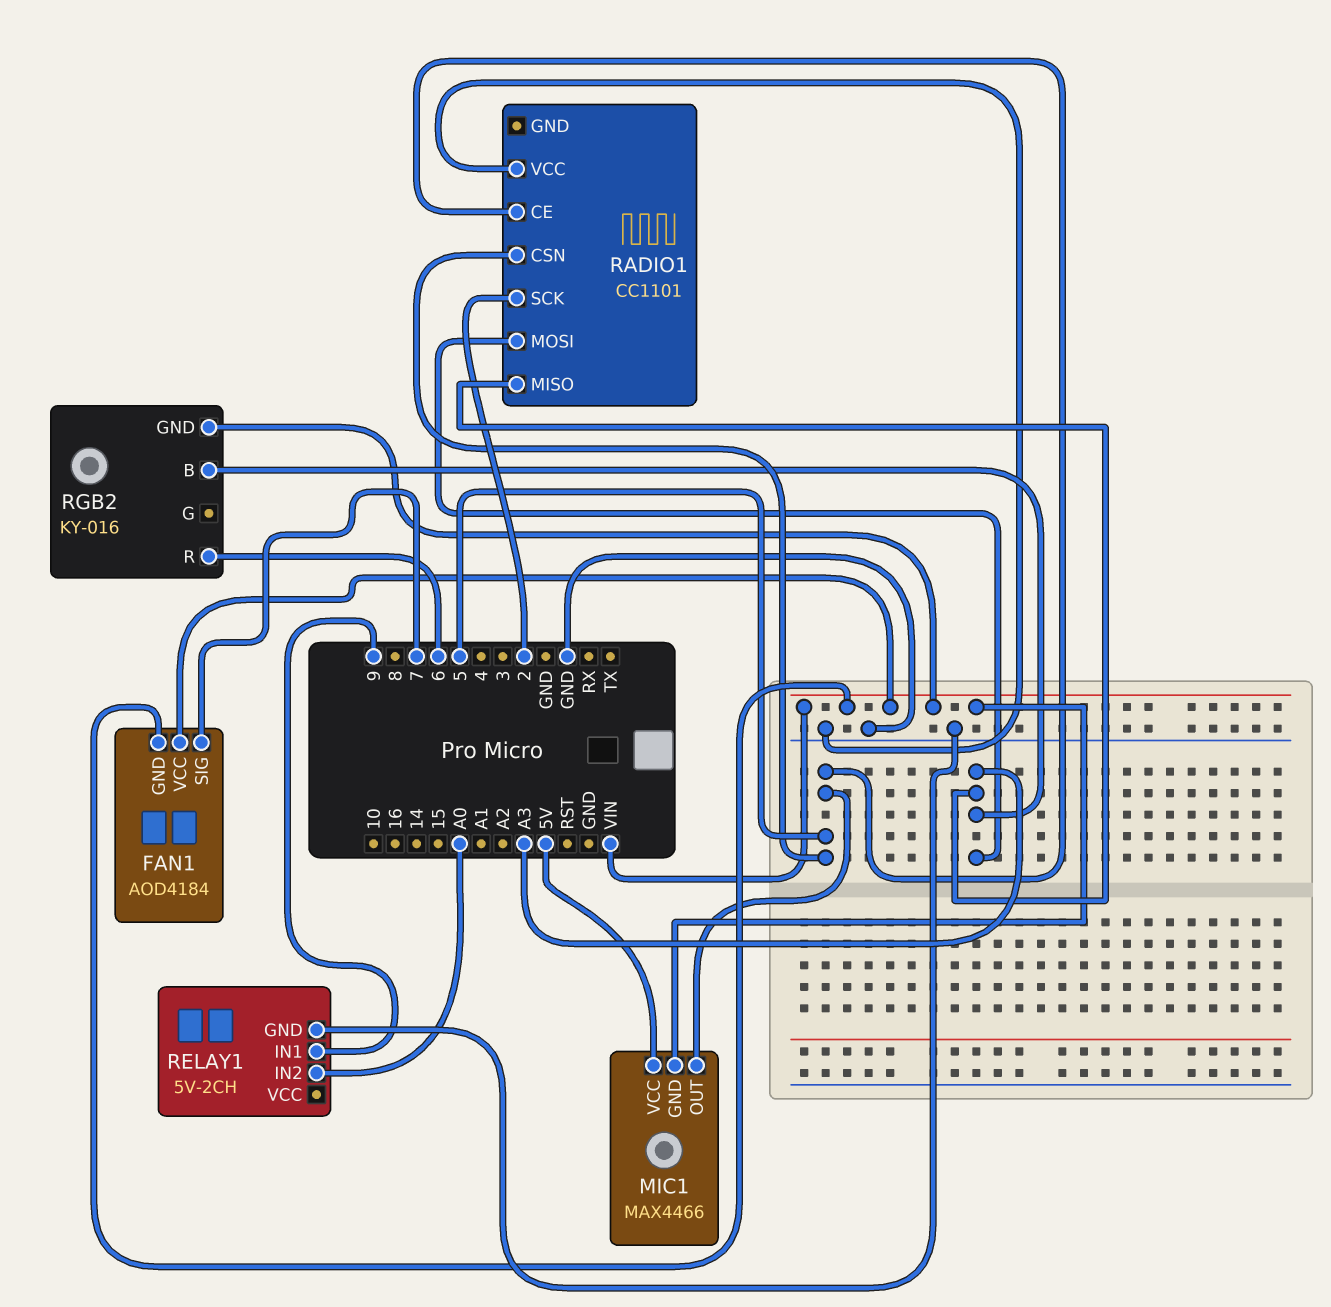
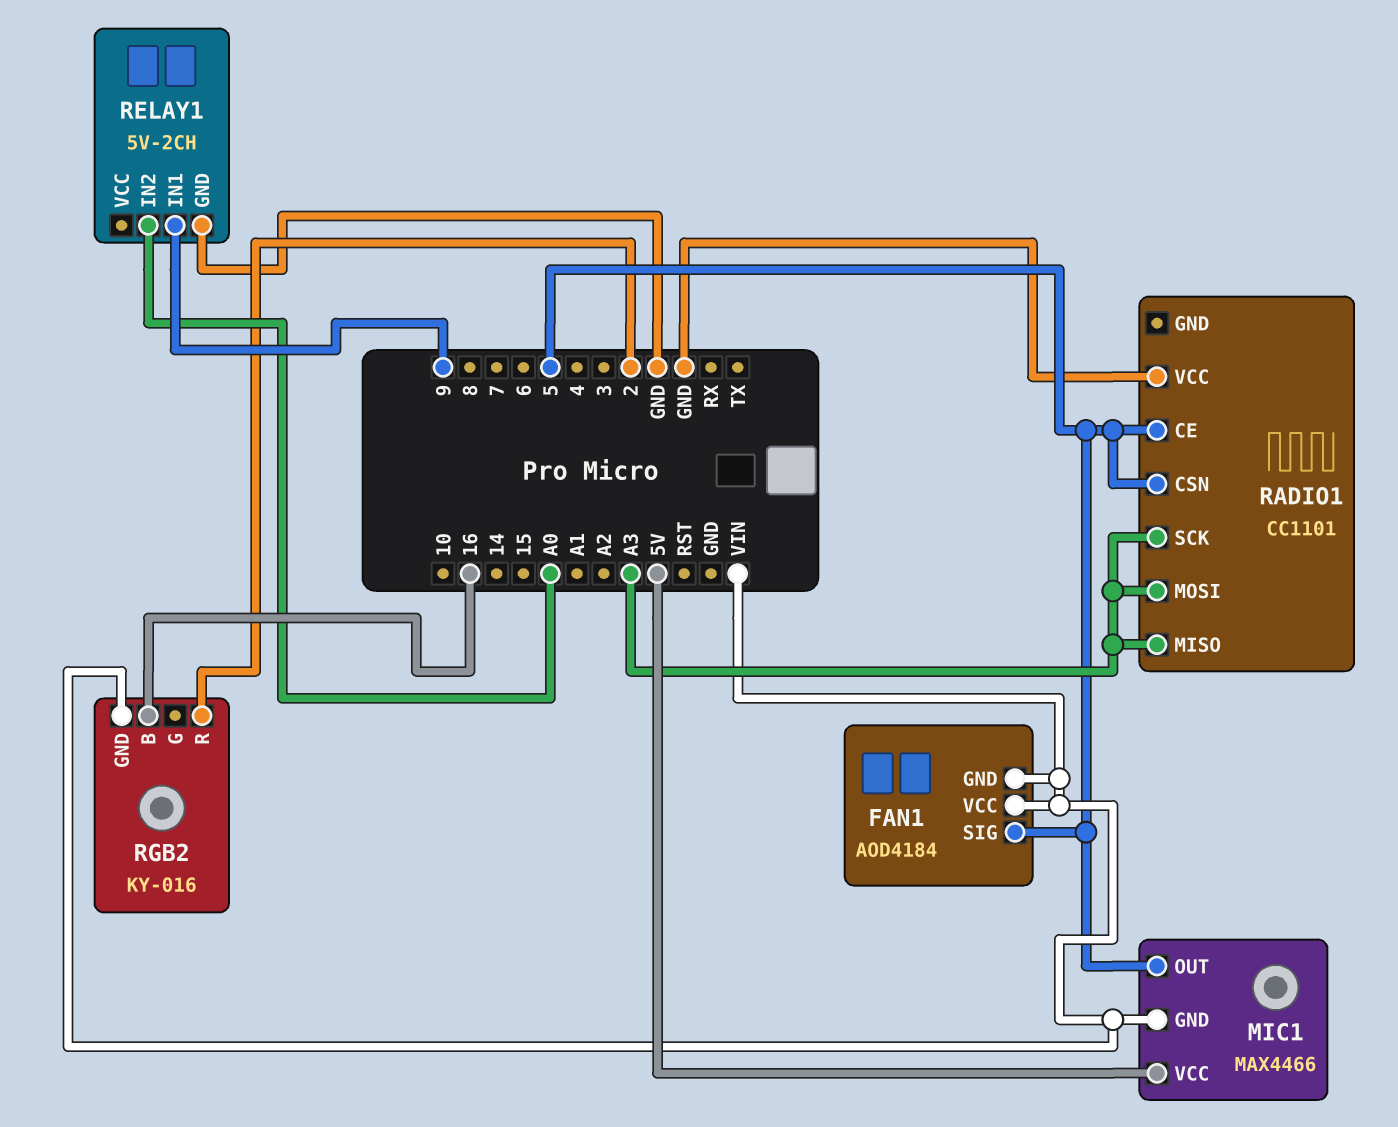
FAN1 pin SIG: 7 -> 5
RADIO1 pin SCK: 2 -> A3
RGB2 pin B: A3 -> 16
RGB2 pin R: 6 -> 2

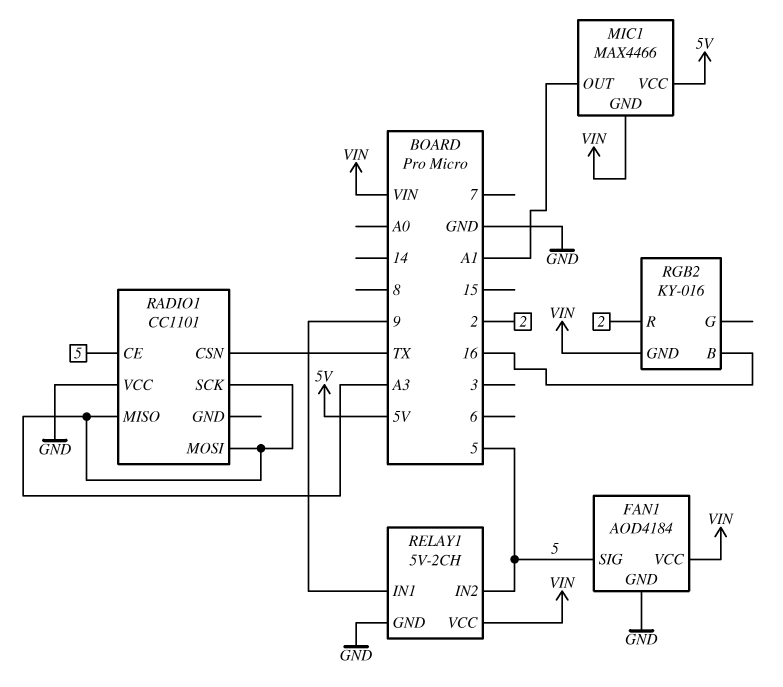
FAN1 pin GND: VIN -> GND
MIC1 pin OUT: 5 -> A1
RADIO1 pin CSN: 5 -> TX
RELAY1 pin IN2: A0 -> 5
RELAY1 pin VCC: none -> VIN

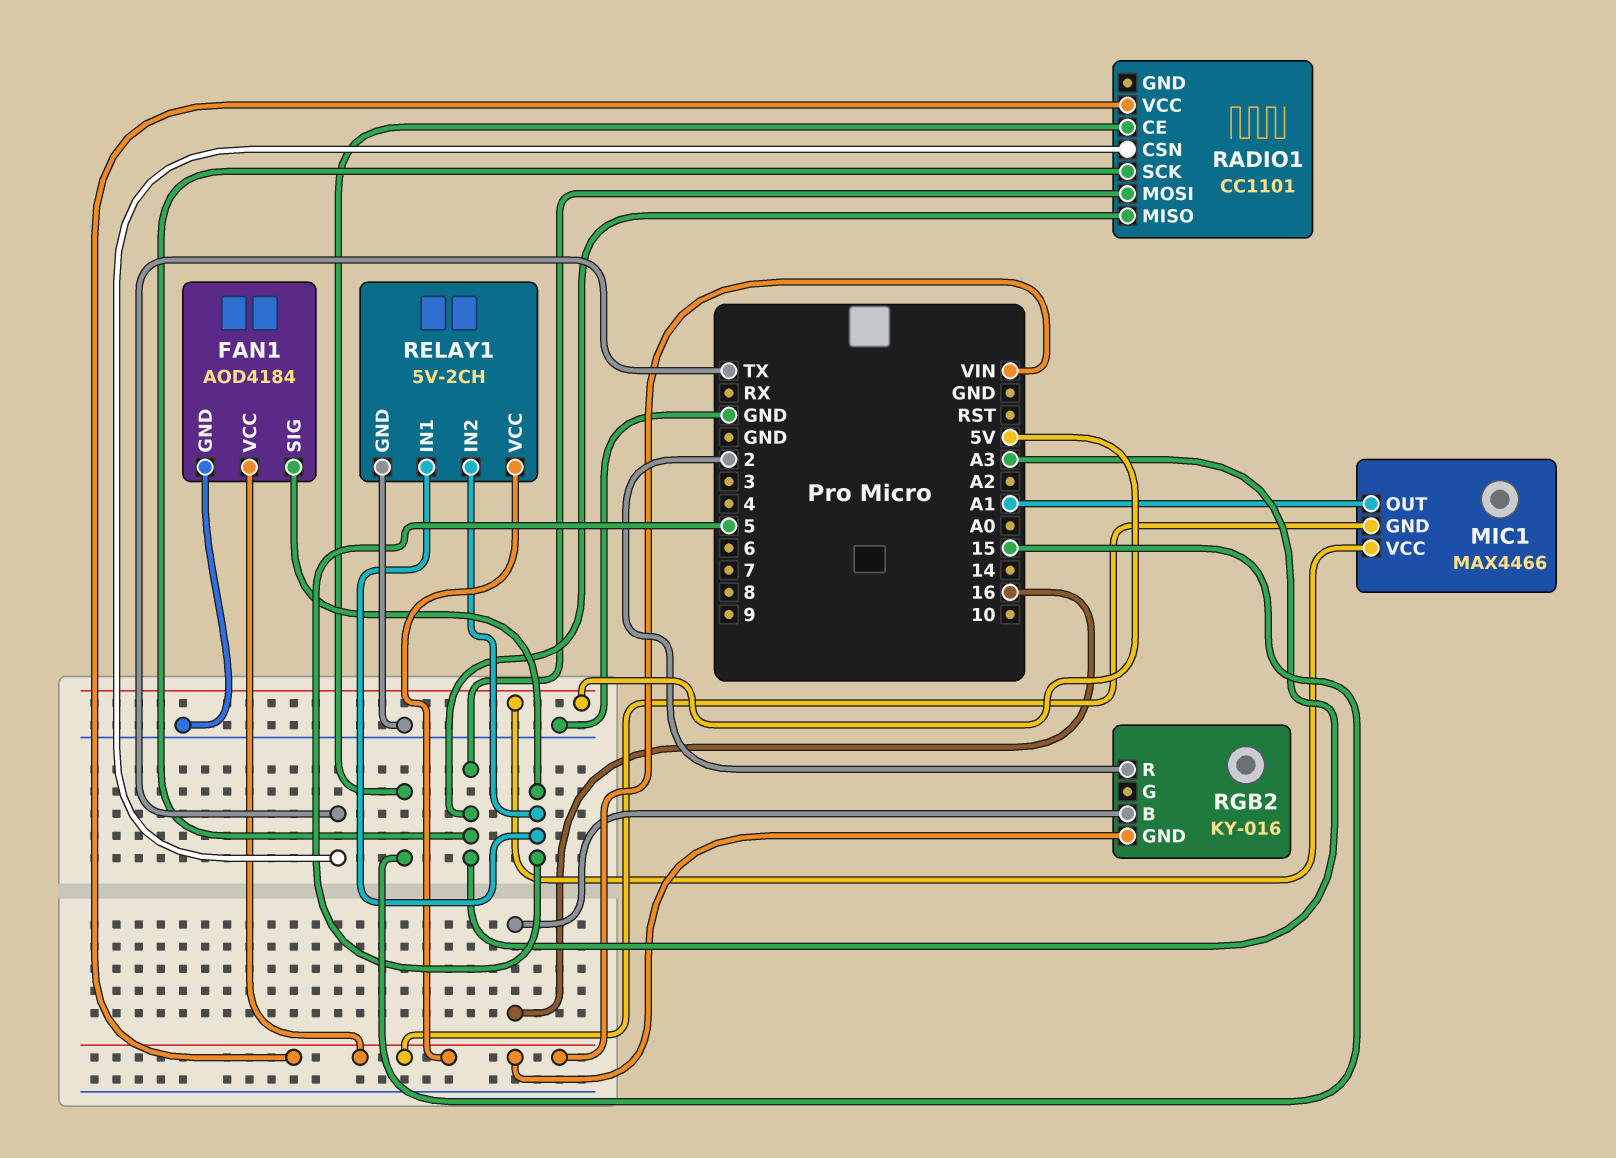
RADIO1 pin CE: 5 -> 15
RADIO1 pin VCC: GND -> VIN
RELAY1 pin IN1: 9 -> 5

